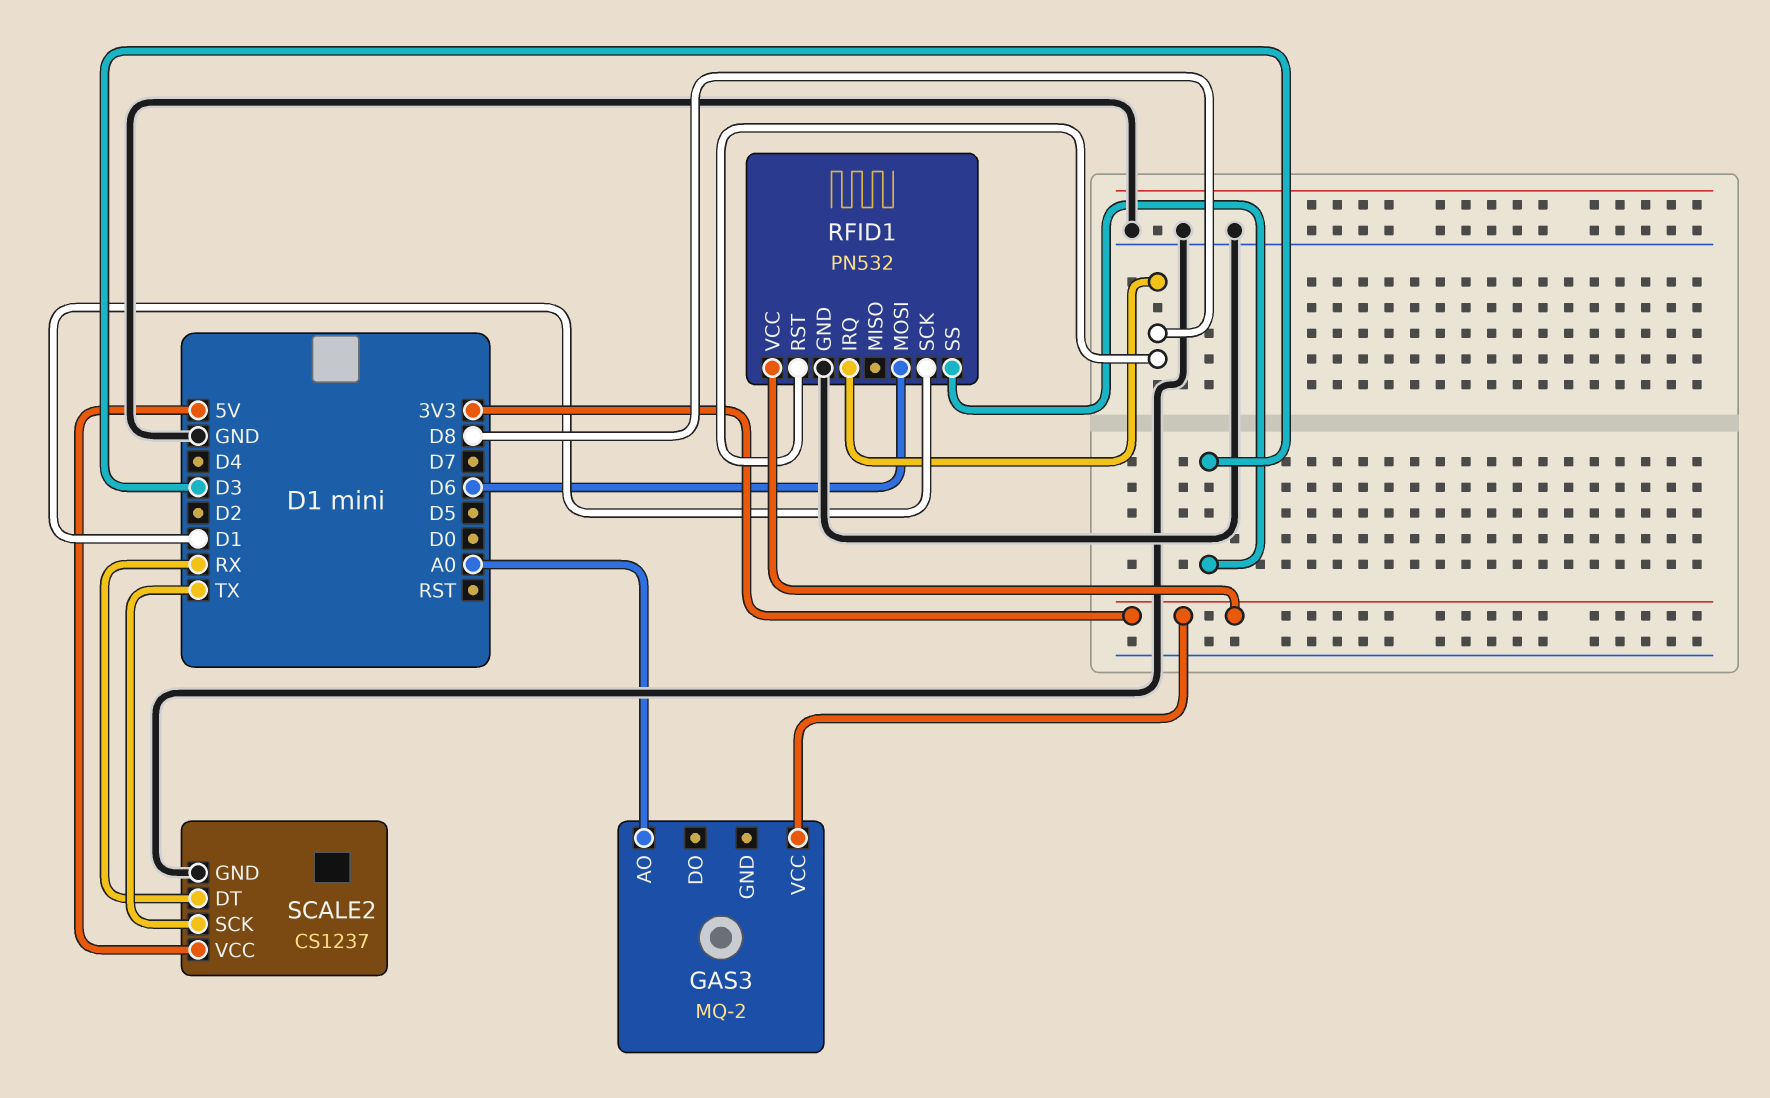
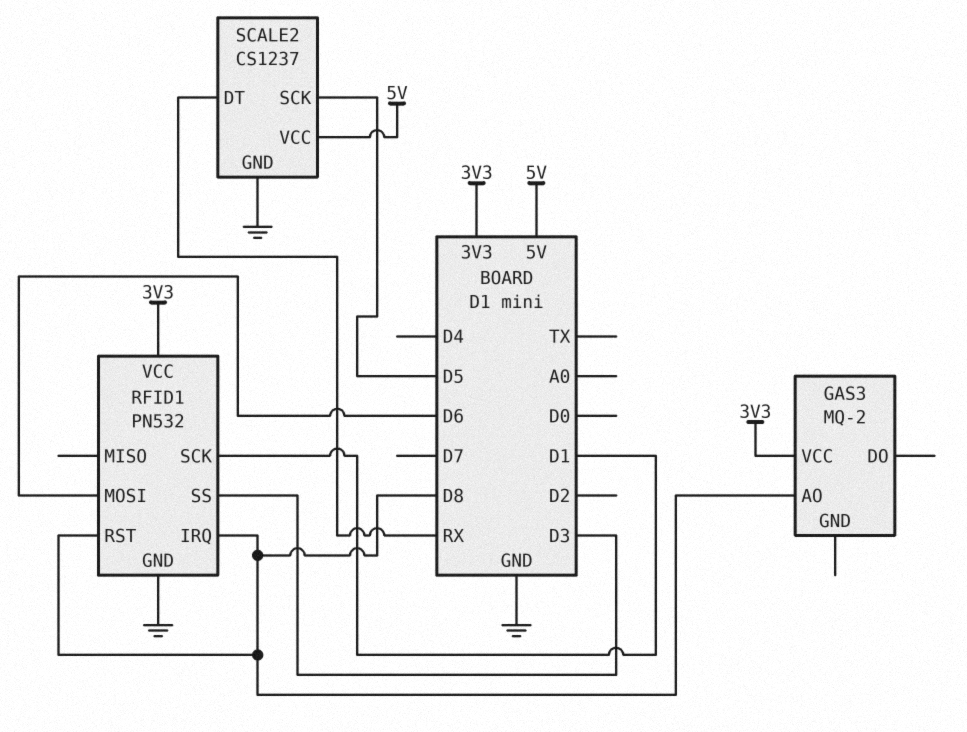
GAS3 pin AO: A0 -> D8
SCALE2 pin SCK: TX -> D5

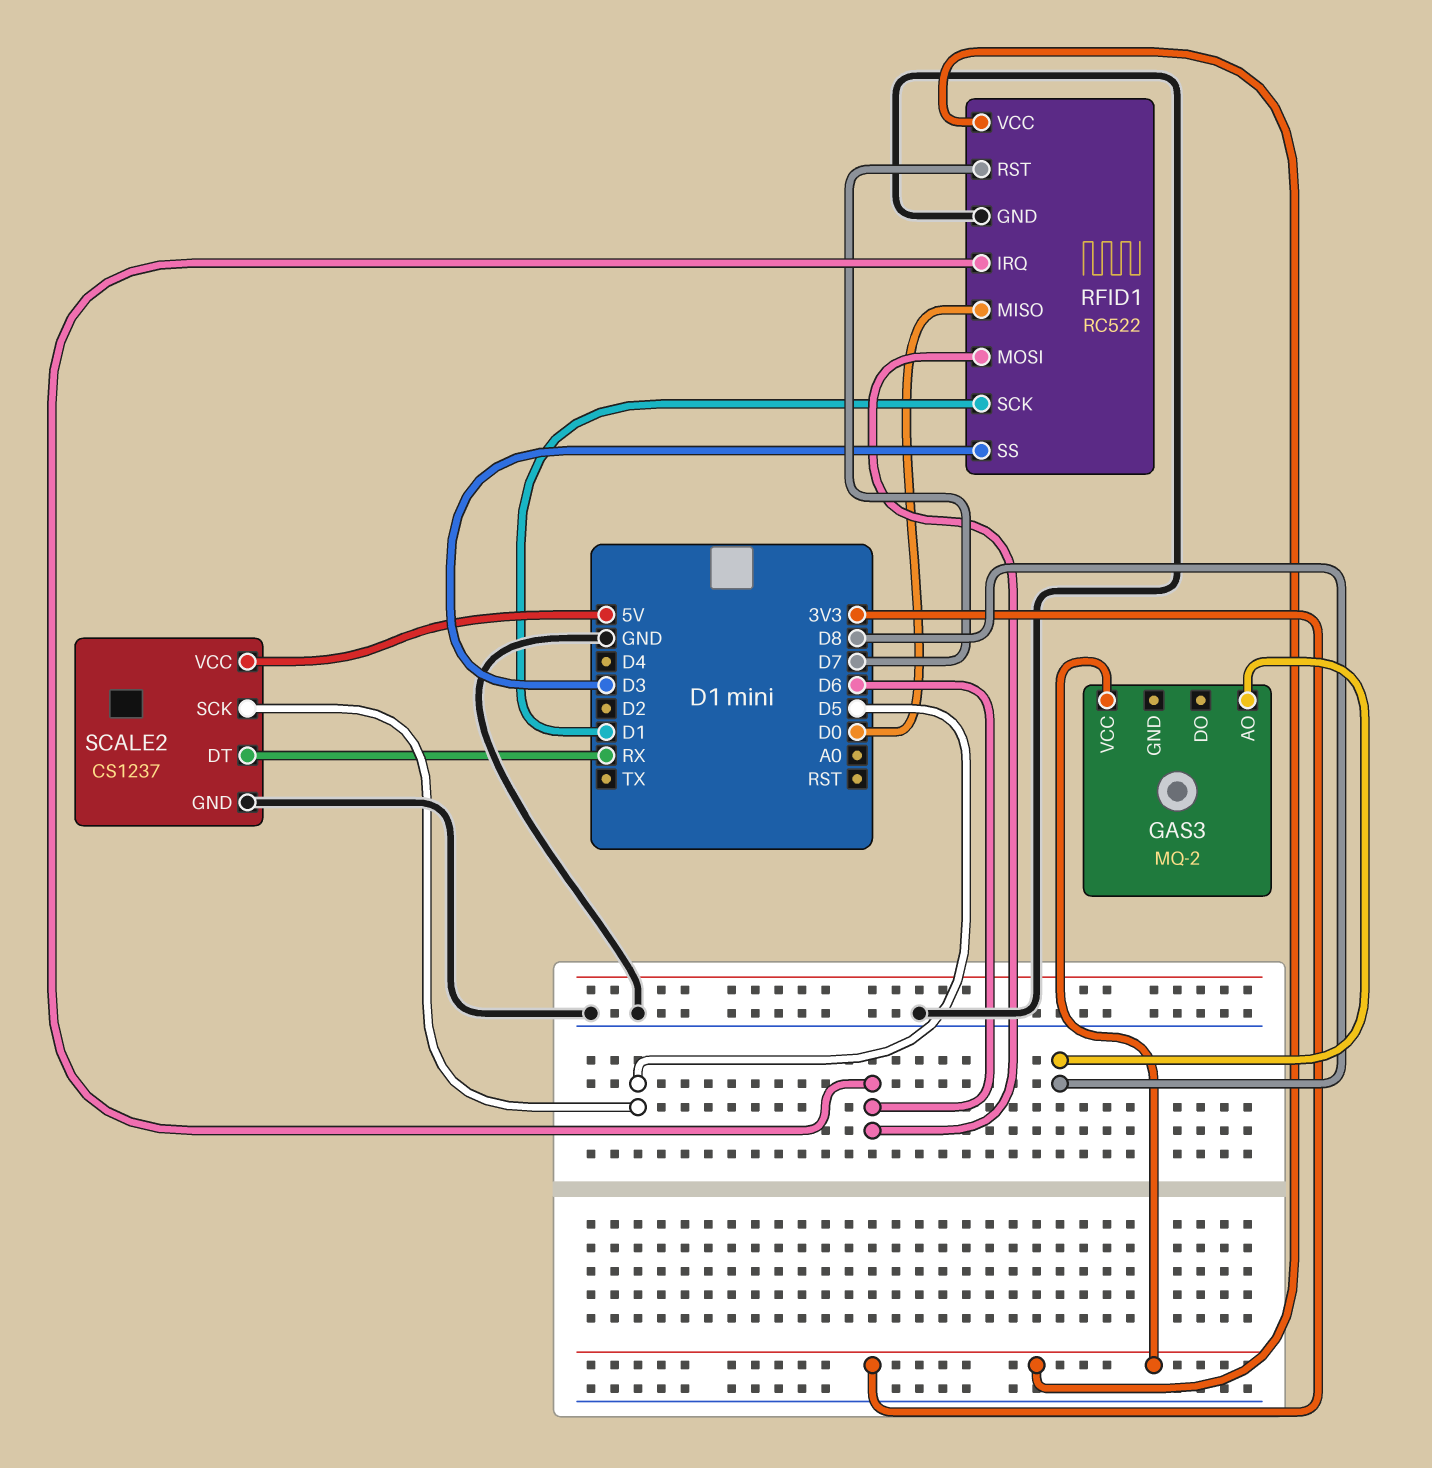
RFID1: PN532 -> RC522
RFID1 pin IRQ: D8 -> D6
RFID1 pin MISO: none -> D0
RFID1 pin RST: D8 -> D7

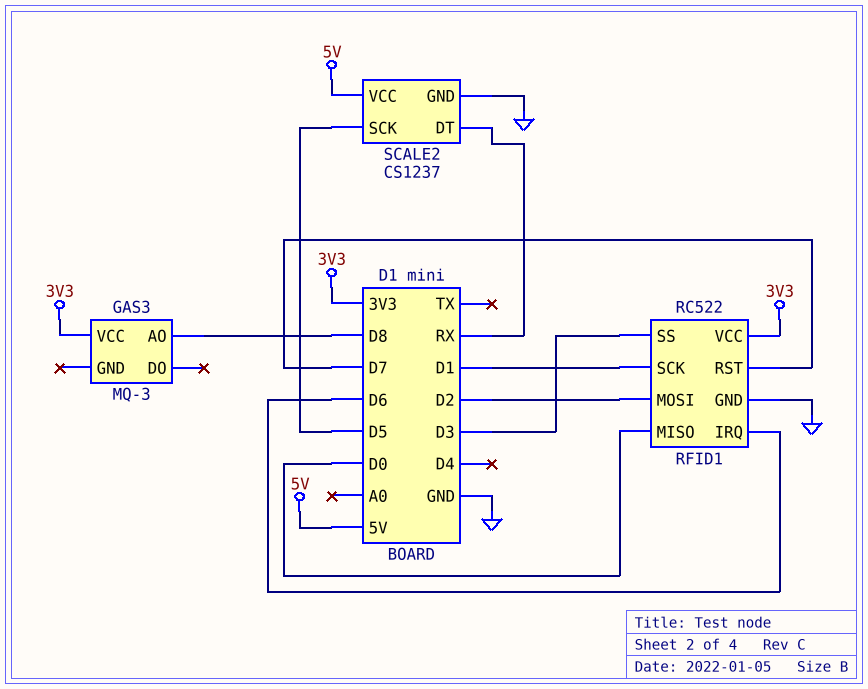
GAS3: MQ-2 -> MQ-3
RFID1 pin MOSI: D6 -> D2

